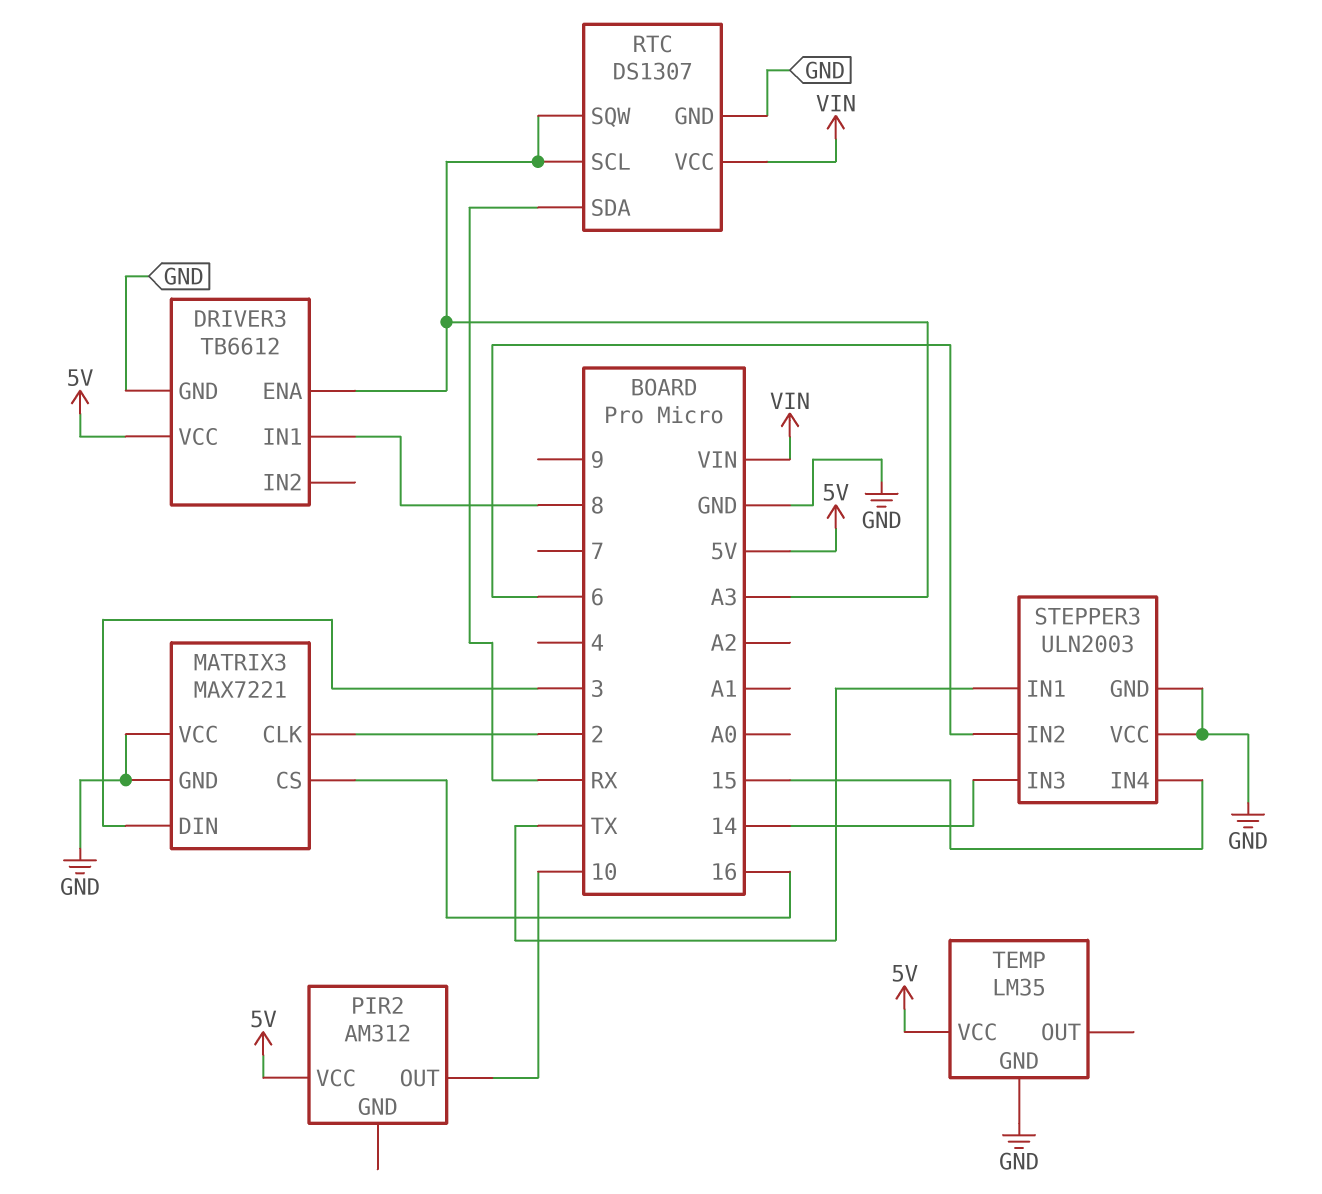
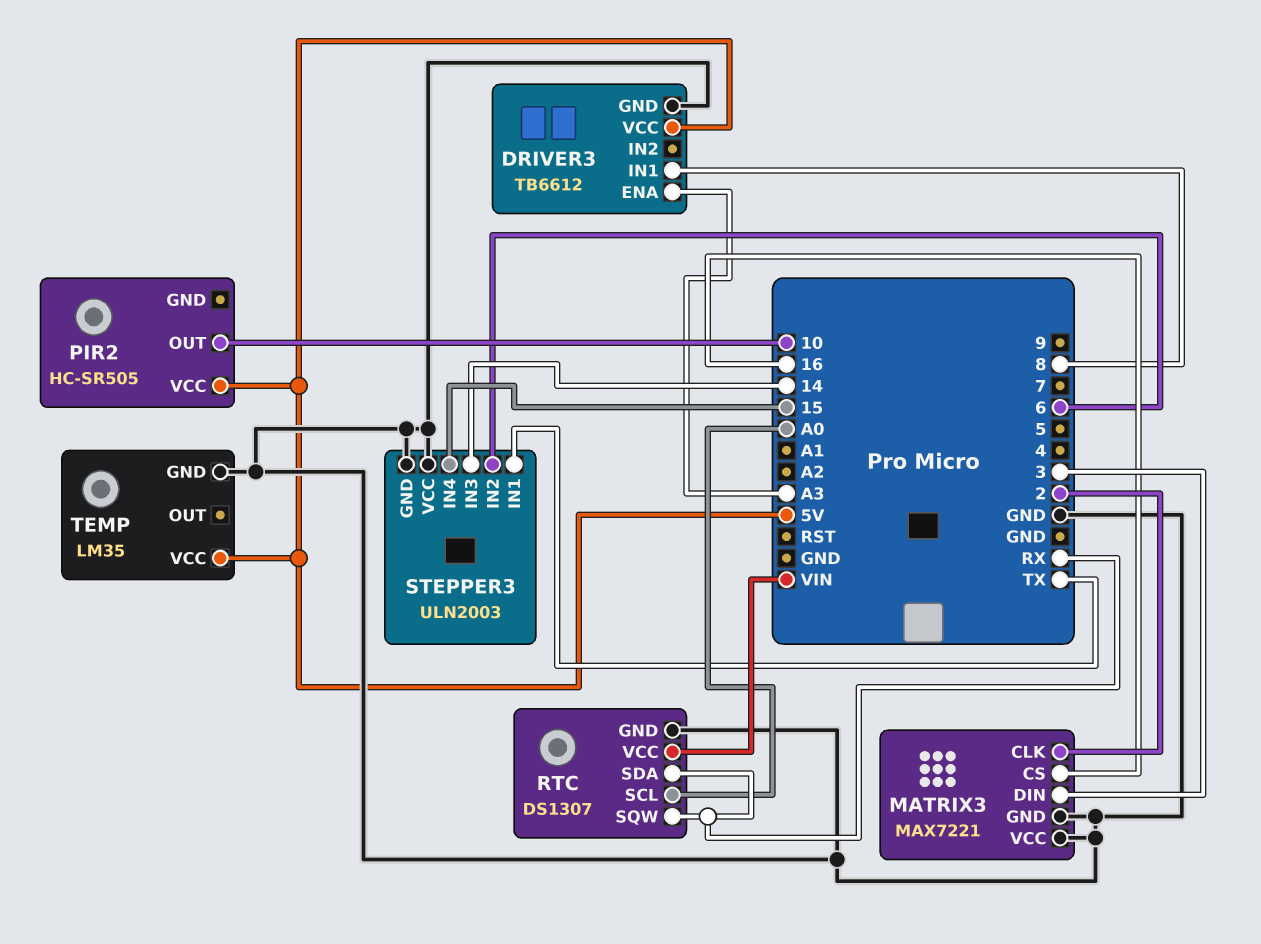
PIR2: AM312 -> HC-SR505
RTC pin SCL: A3 -> A0
RTC pin SQW: A3 -> RX

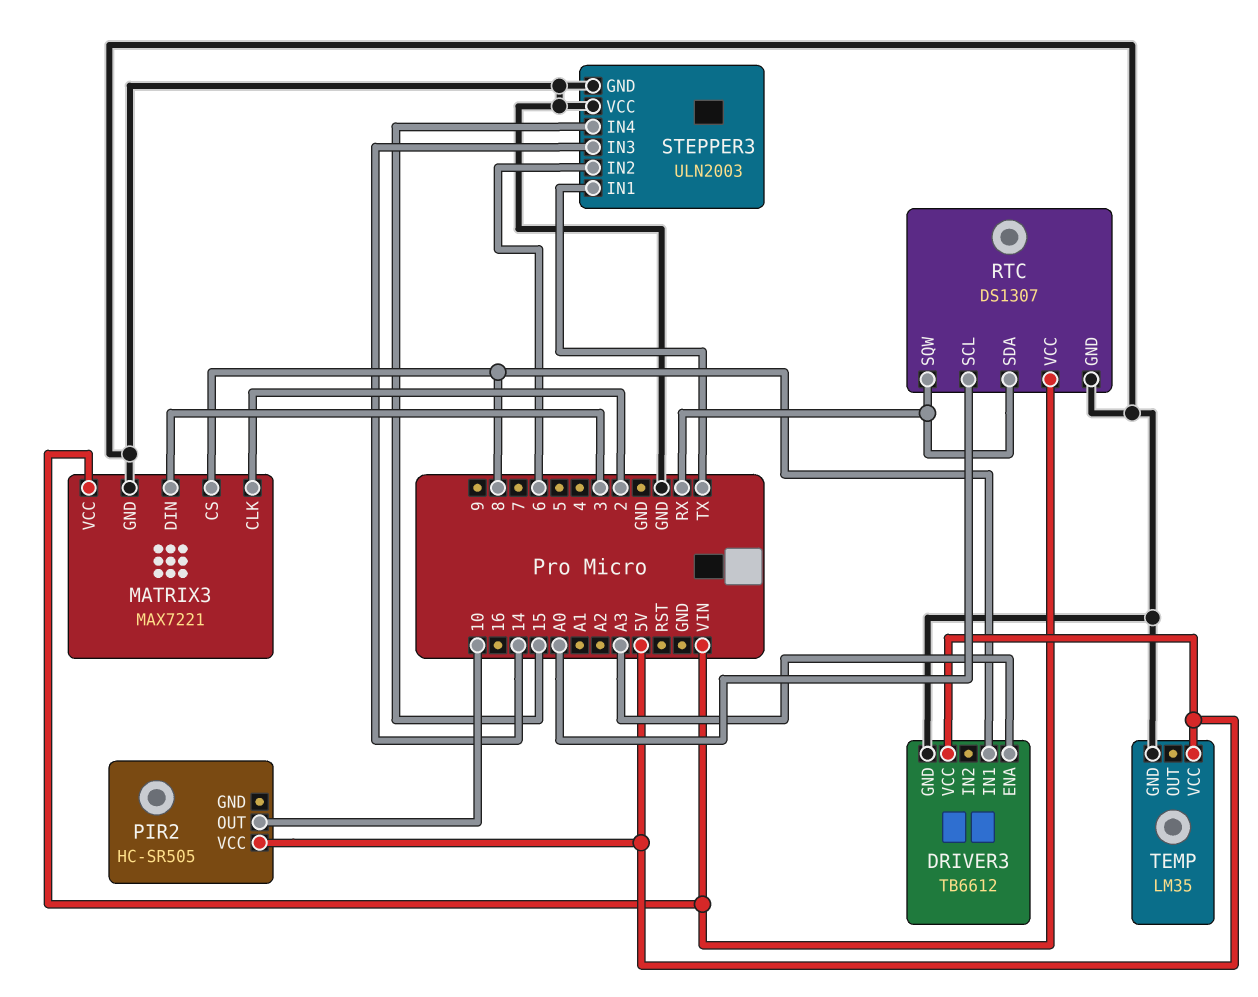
MATRIX3 pin CS: 16 -> 8
MATRIX3 pin VCC: GND -> VIN

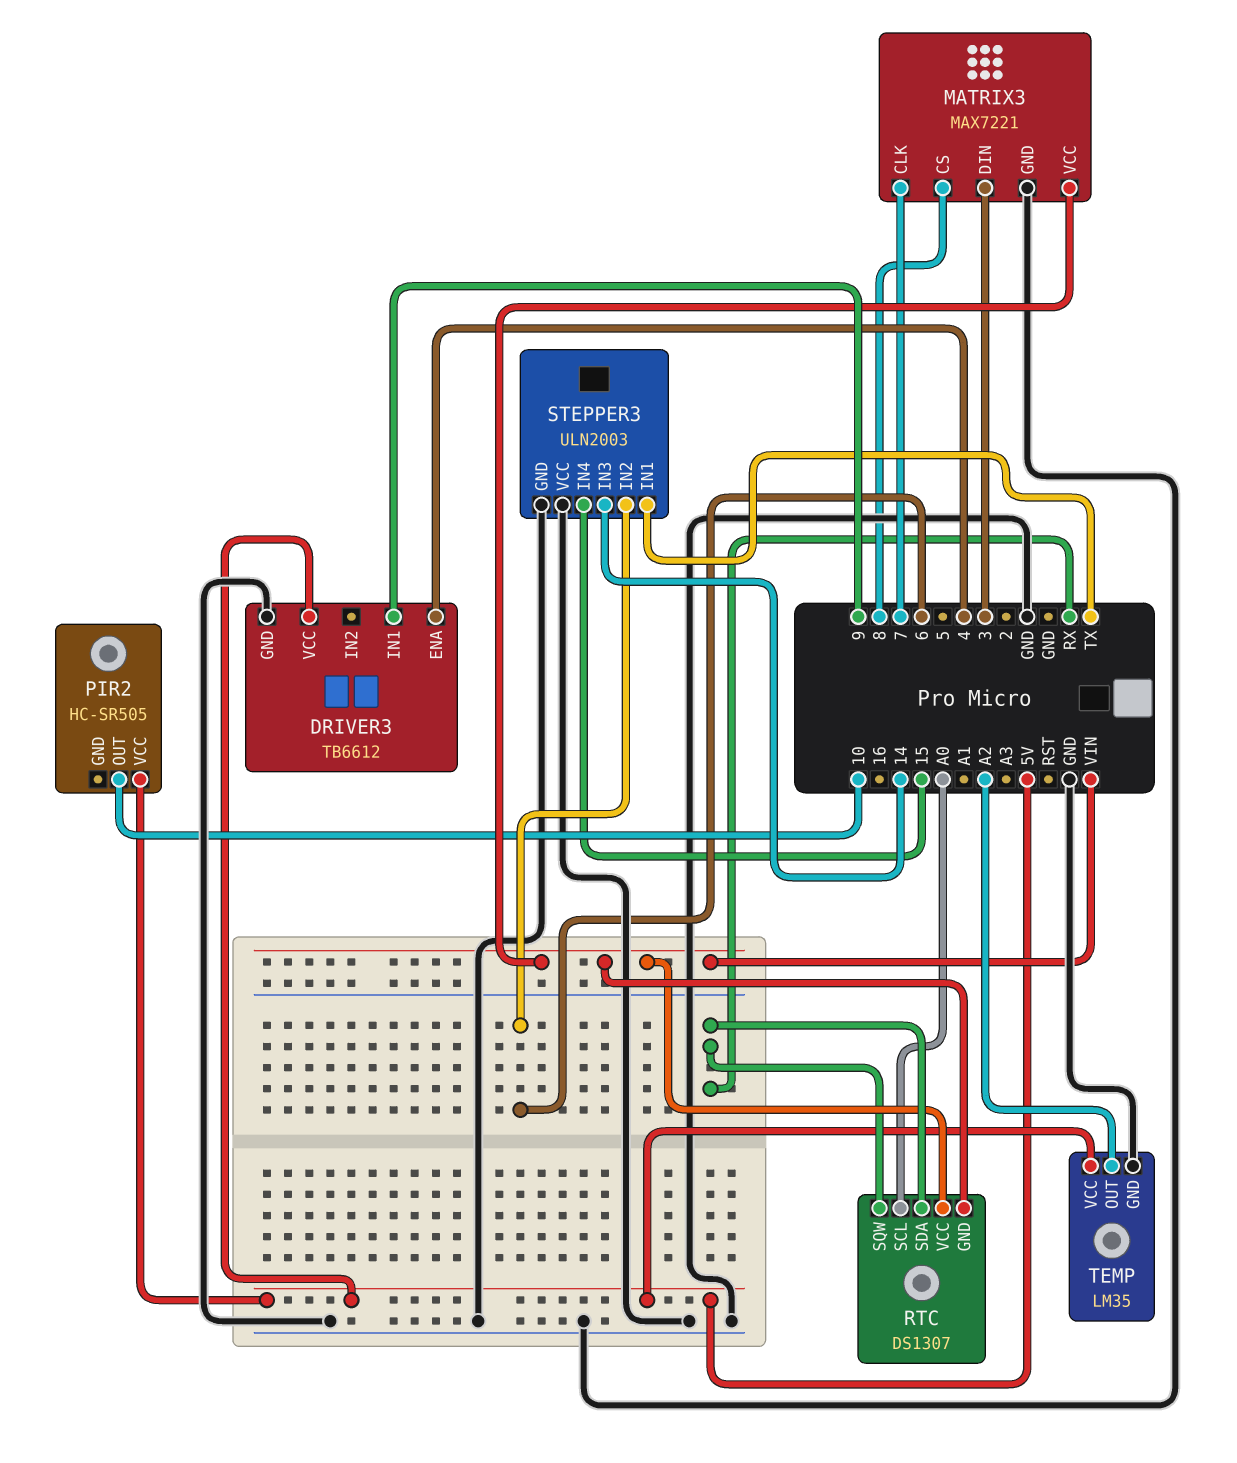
DRIVER3 pin ENA: A3 -> 4
DRIVER3 pin IN1: 8 -> 9
MATRIX3 pin CLK: 2 -> 7
RTC pin GND: GND -> VIN
TEMP pin OUT: none -> A2

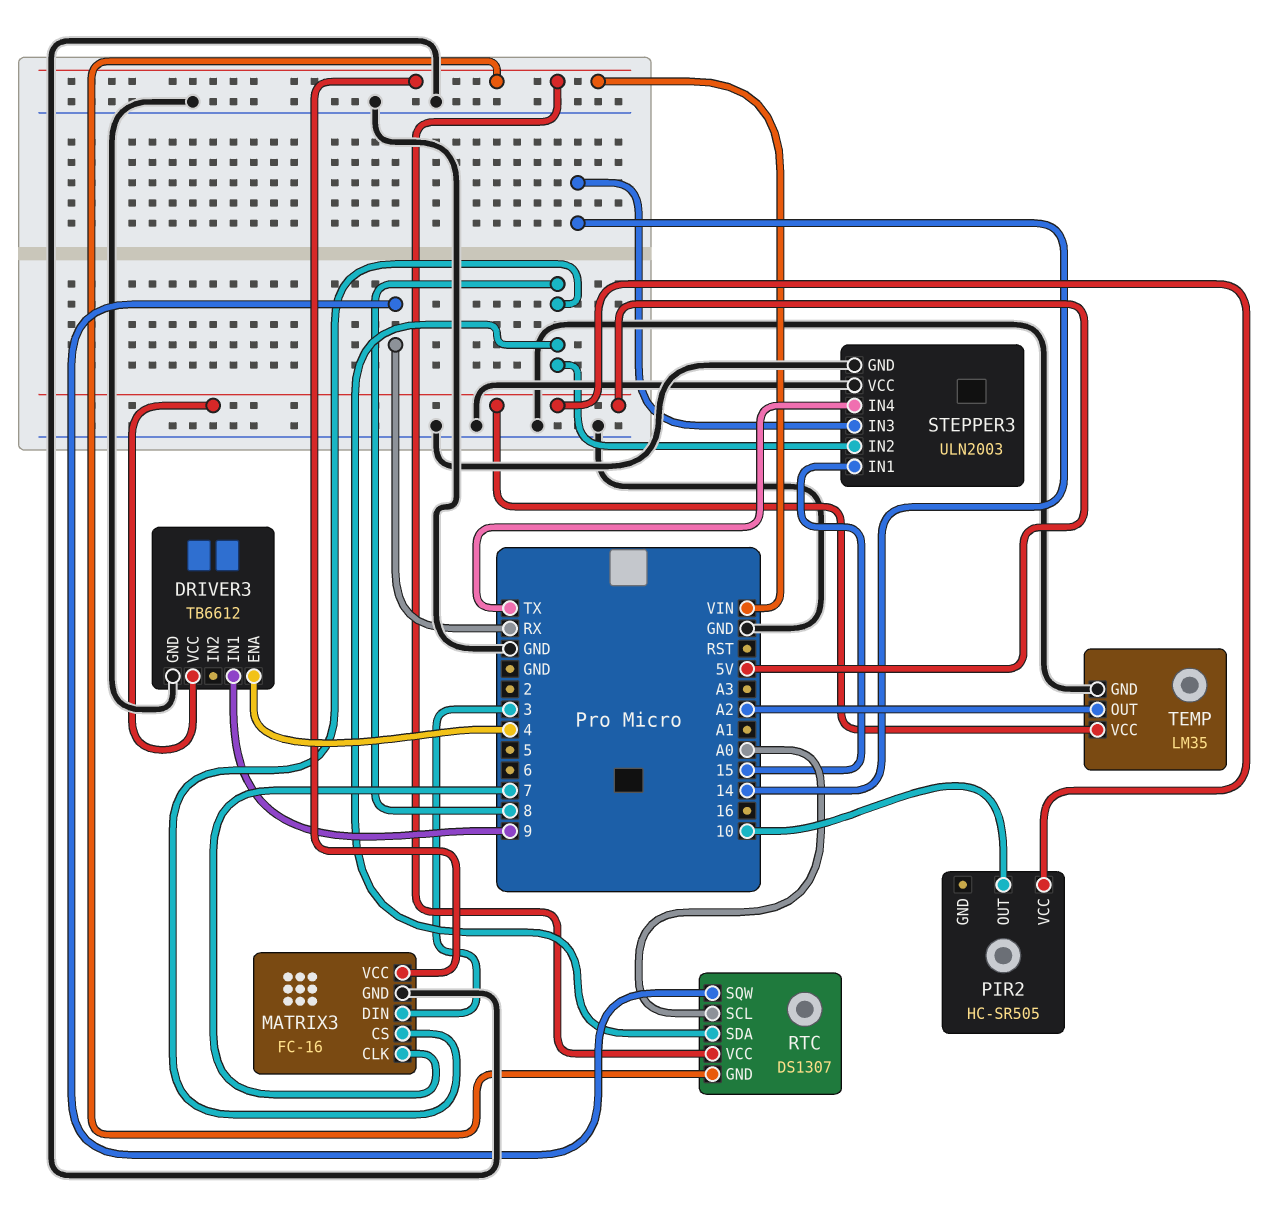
MATRIX3: MAX7221 -> FC-16
RTC pin SDA: RX -> 8
STEPPER3 pin IN1: TX -> 15
STEPPER3 pin IN2: 6 -> 8
STEPPER3 pin IN4: 15 -> TX

